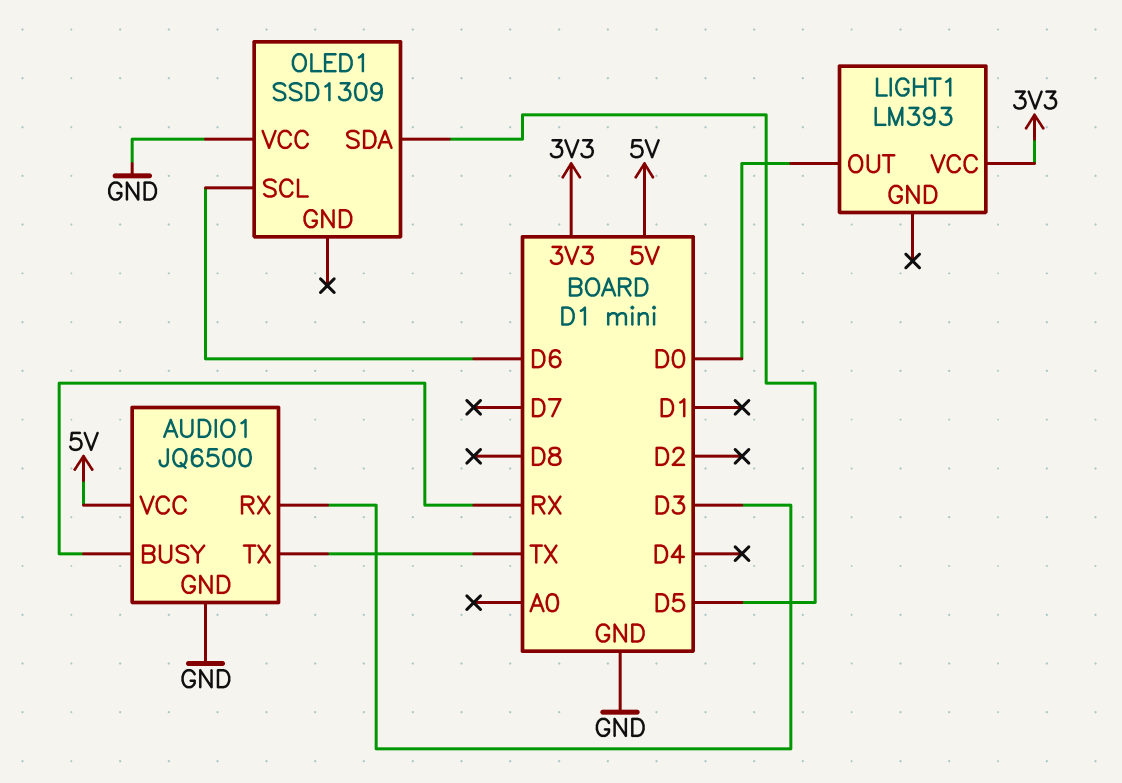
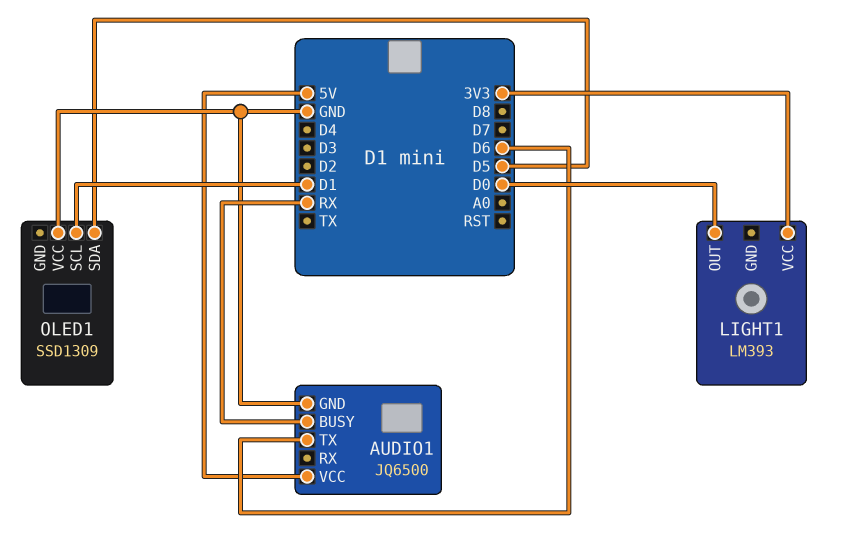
AUDIO1 pin RX: D3 -> none
AUDIO1 pin TX: TX -> D6
OLED1 pin SCL: D6 -> D1

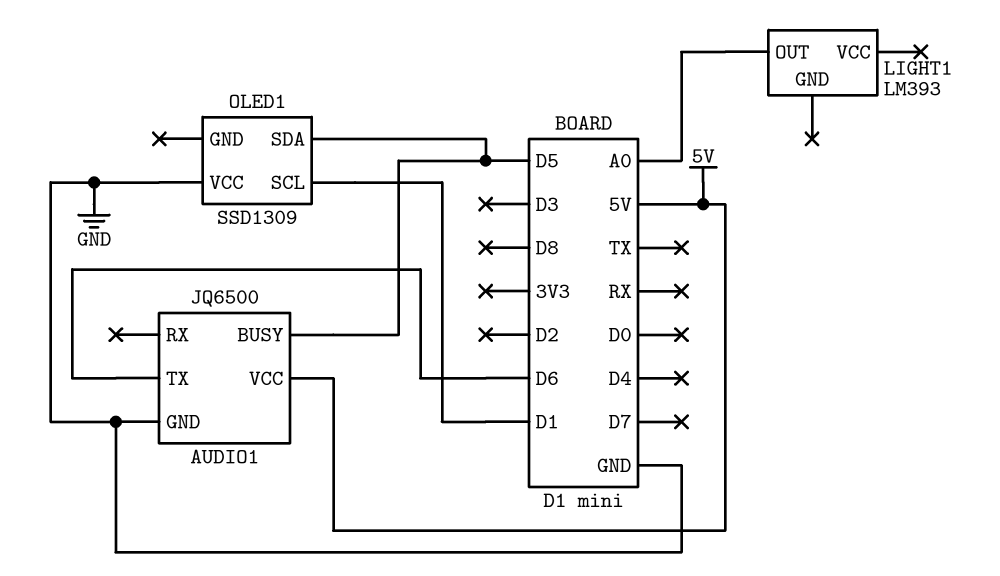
AUDIO1 pin BUSY: RX -> D5
LIGHT1 pin OUT: D0 -> A0
LIGHT1 pin VCC: 3V3 -> none

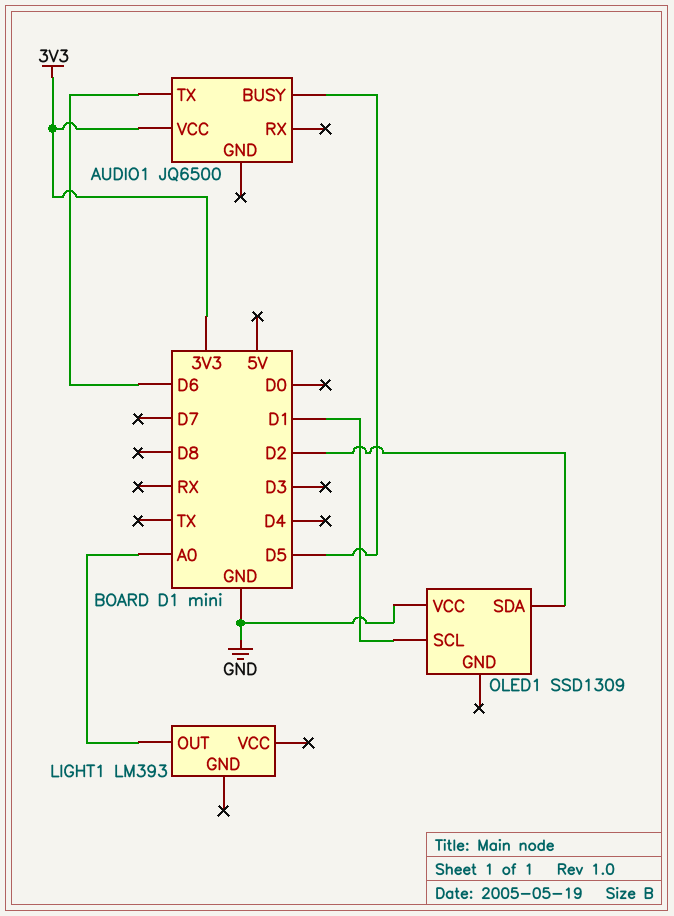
AUDIO1 pin GND: GND -> none
AUDIO1 pin VCC: 5V -> 3V3
OLED1 pin SDA: D5 -> D2

